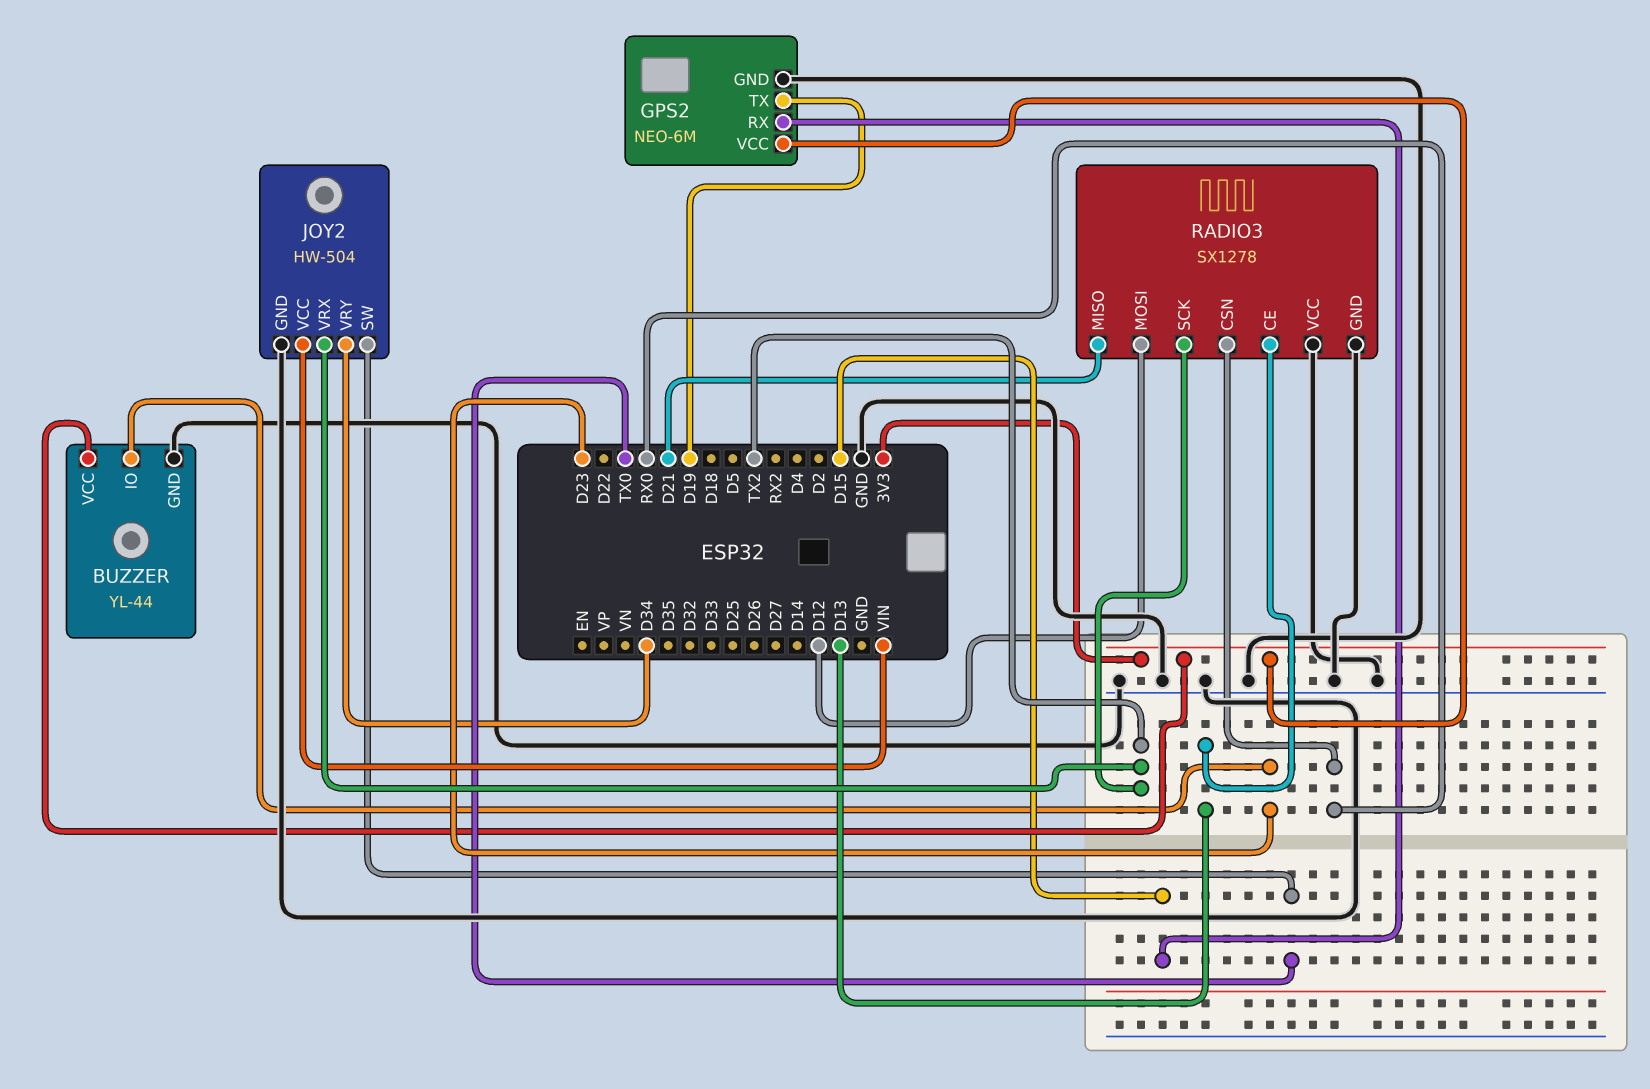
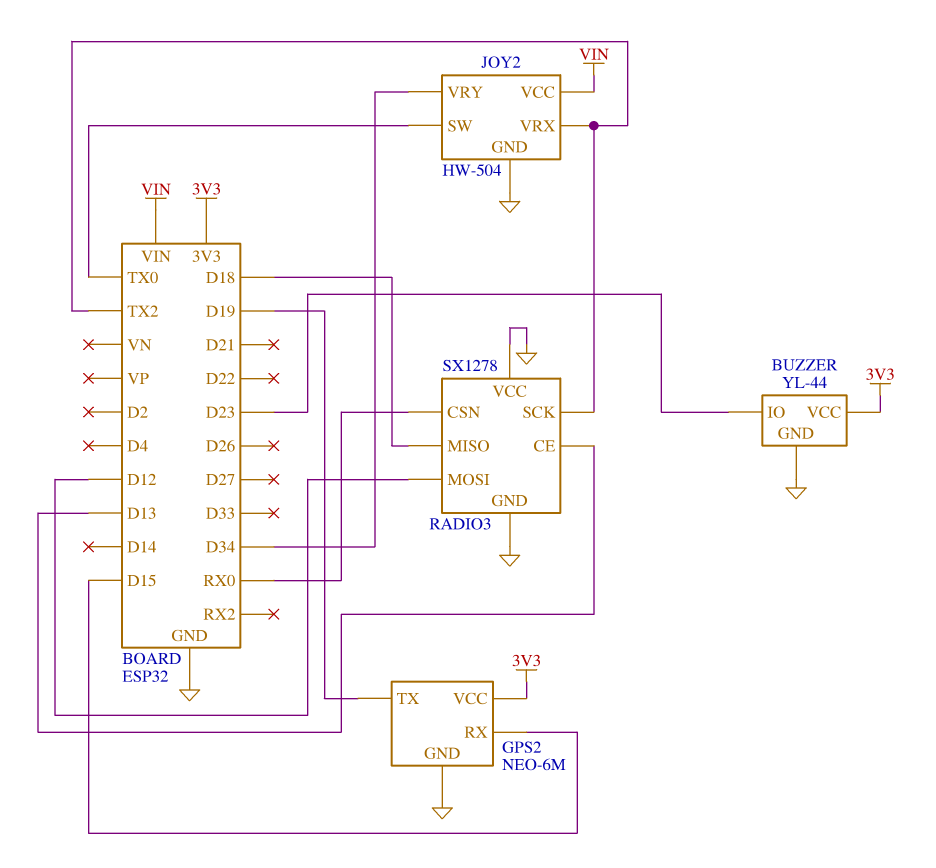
RADIO3 pin MISO: D21 -> D18

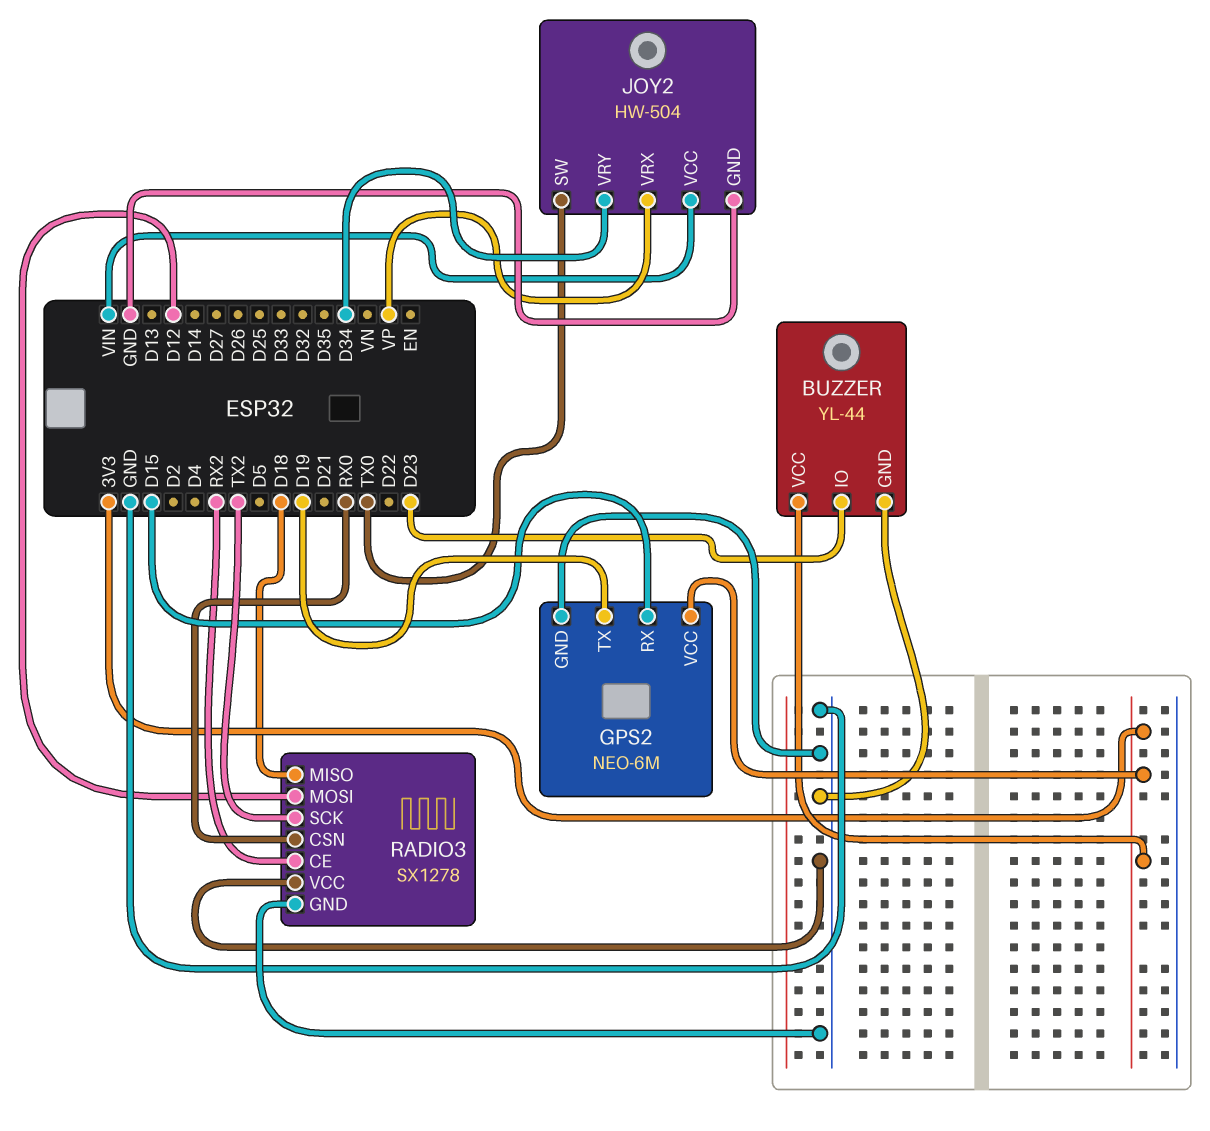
JOY2 pin VRX: TX2 -> VP
RADIO3 pin CE: D13 -> RX2

